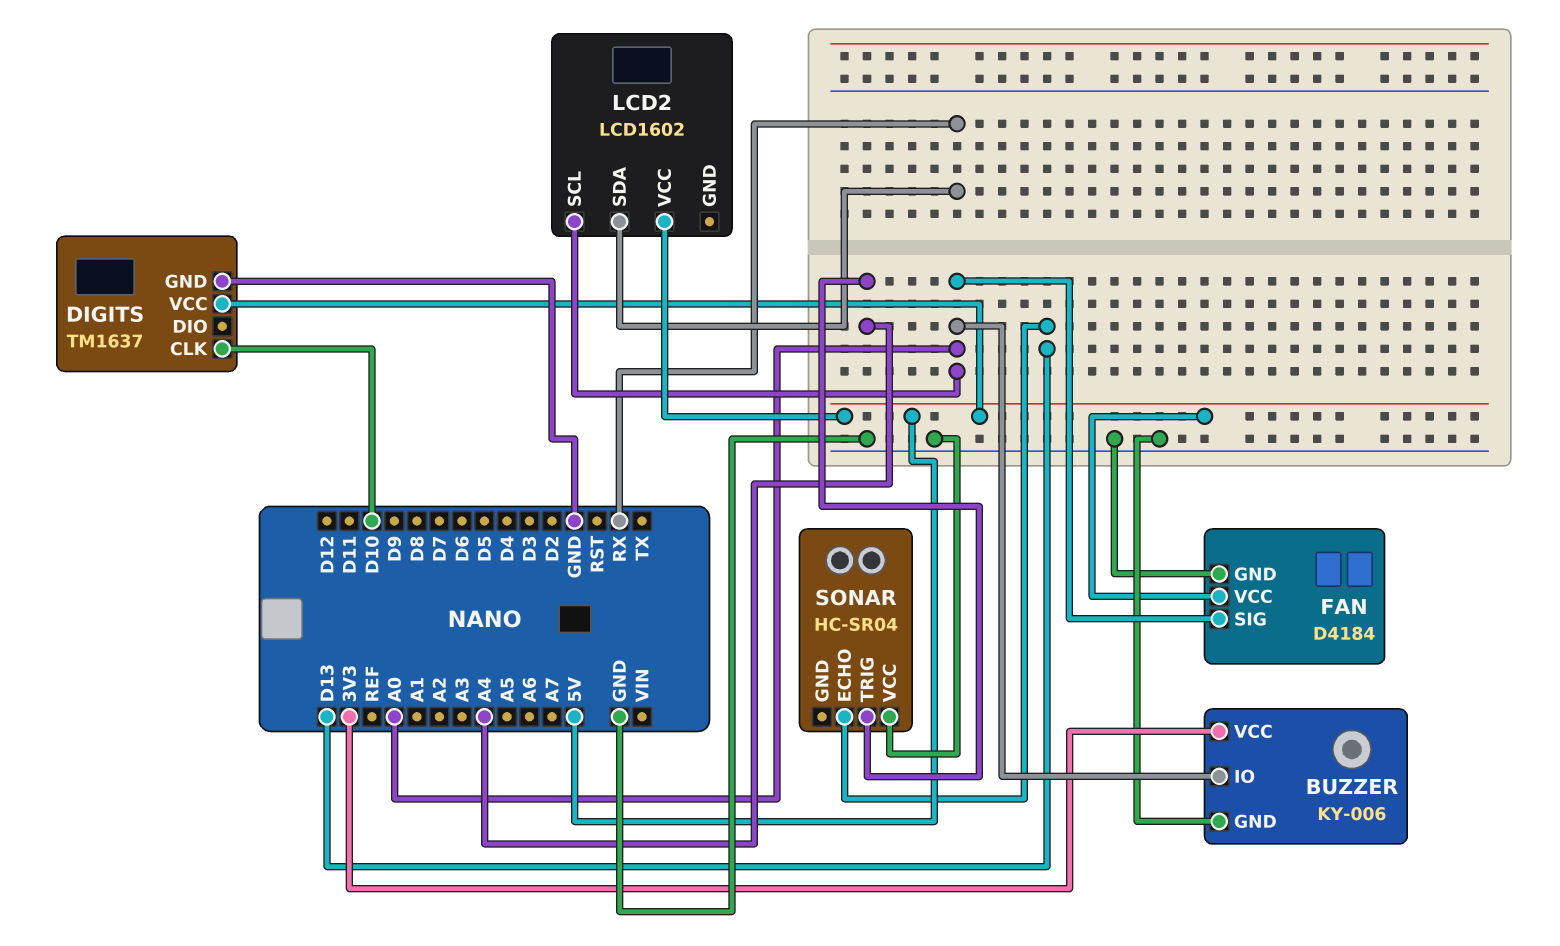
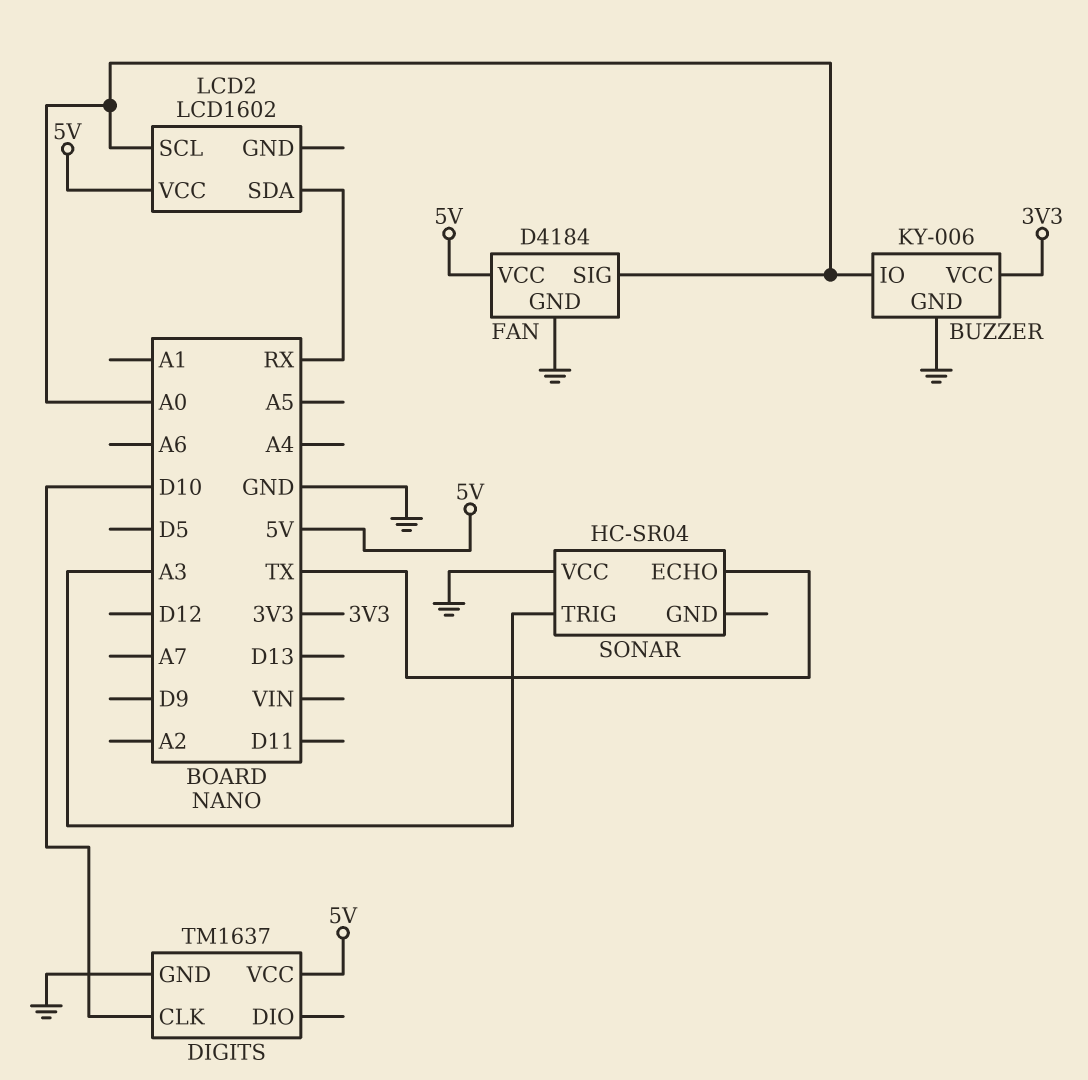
SONAR pin ECHO: D13 -> TX
SONAR pin TRIG: A4 -> A3

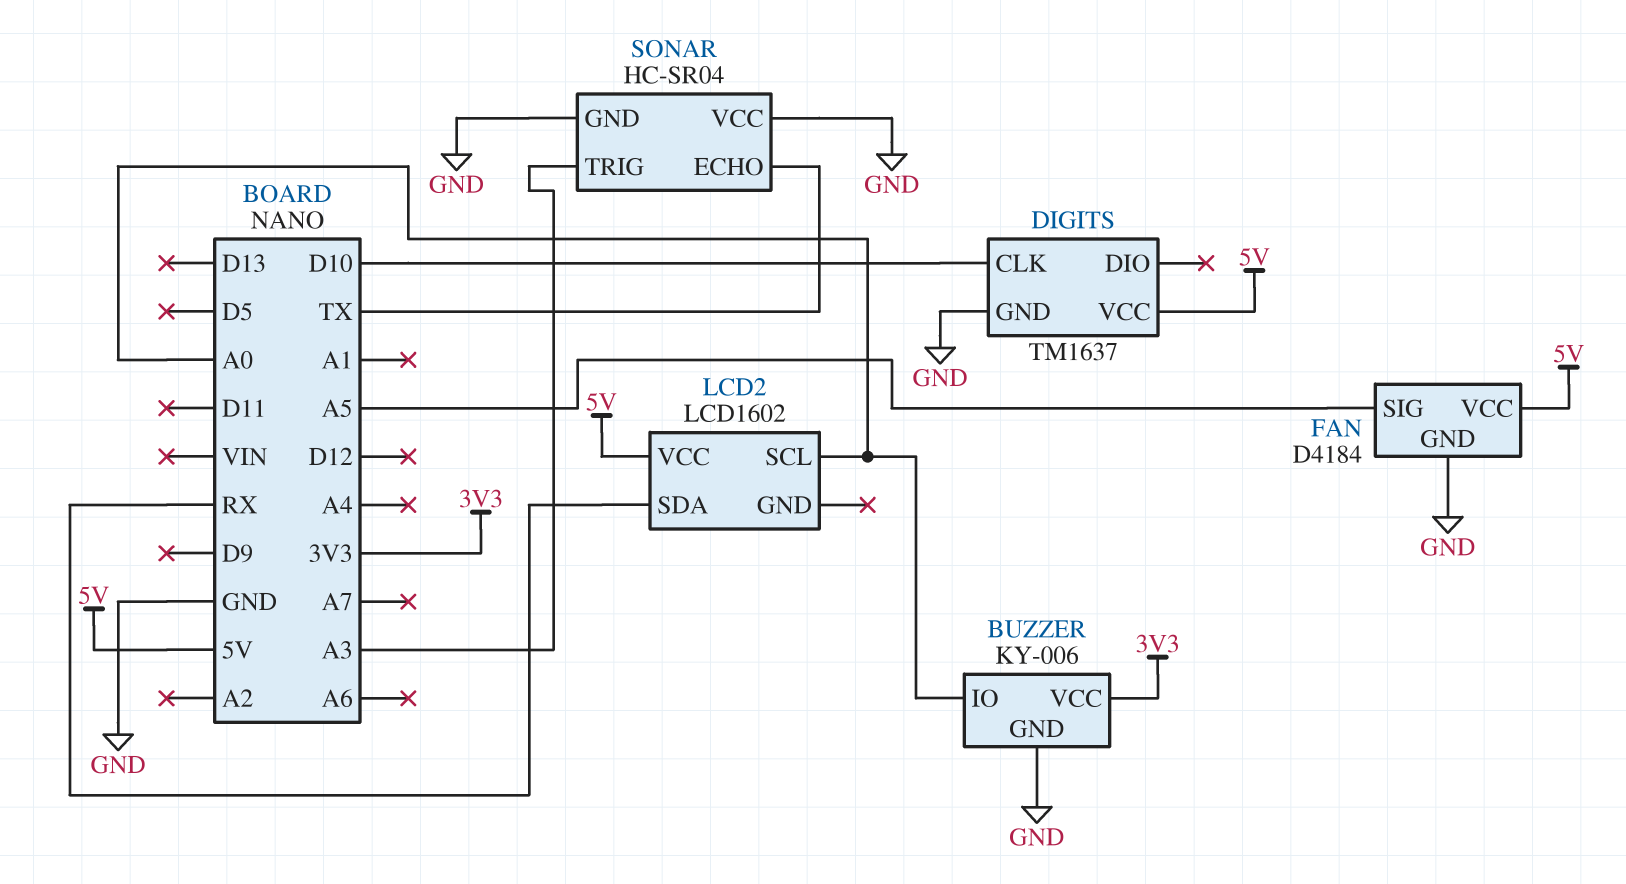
FAN pin SIG: A0 -> A5
SONAR pin GND: none -> GND

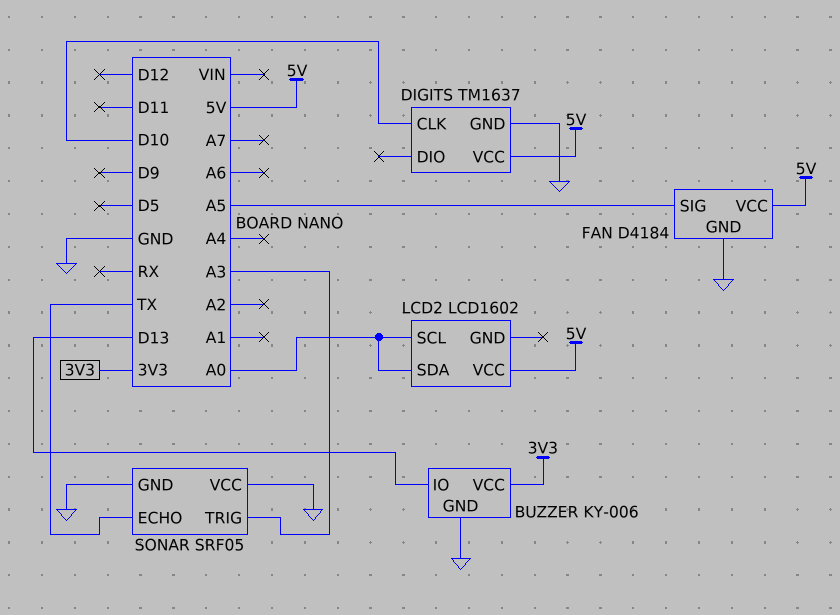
BUZZER pin IO: A0 -> D13
LCD2 pin SDA: RX -> A0
SONAR: HC-SR04 -> SRF05

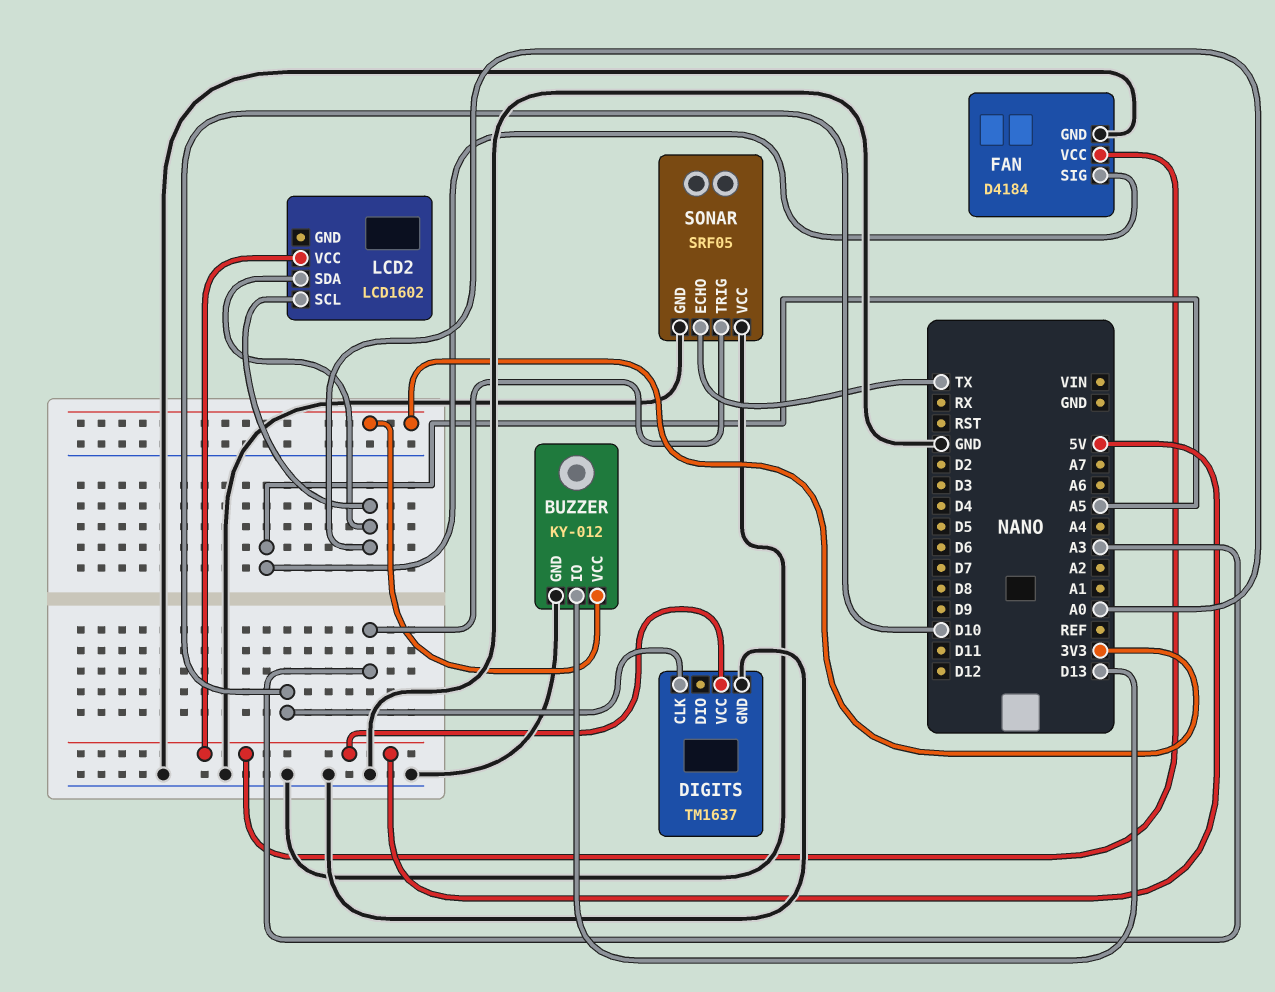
BUZZER: KY-006 -> KY-012

